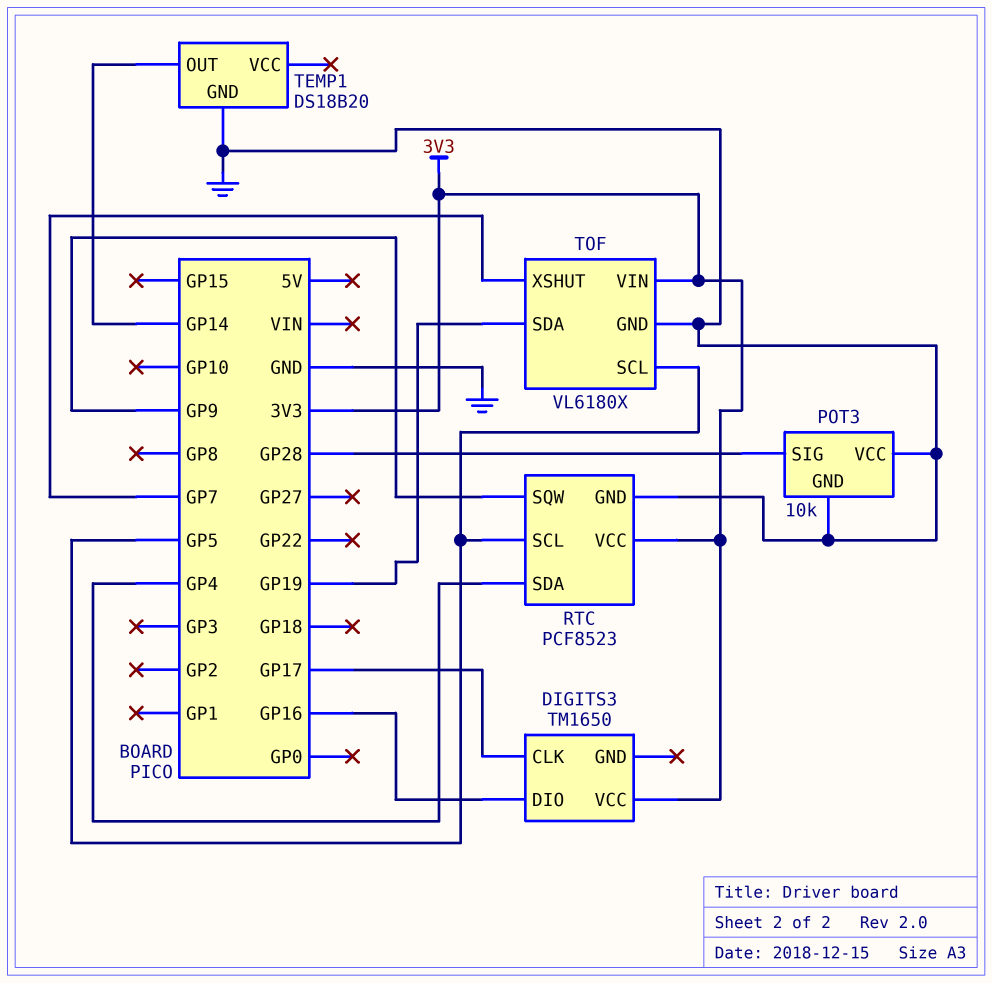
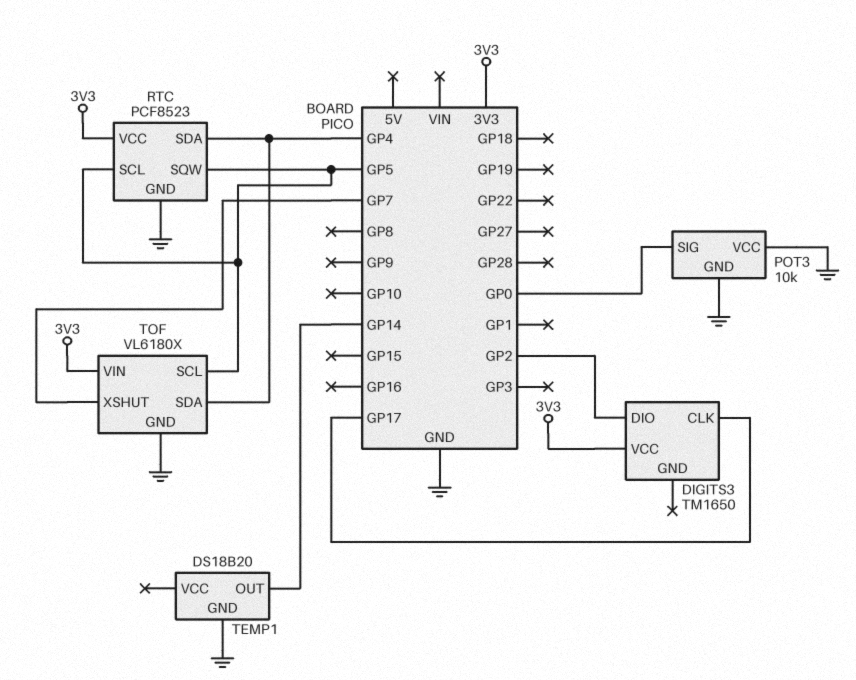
DIGITS3 pin DIO: GP16 -> GP2
POT3 pin SIG: GP28 -> GP0
RTC pin SQW: GP9 -> GP5
TOF pin SDA: GP19 -> GP4

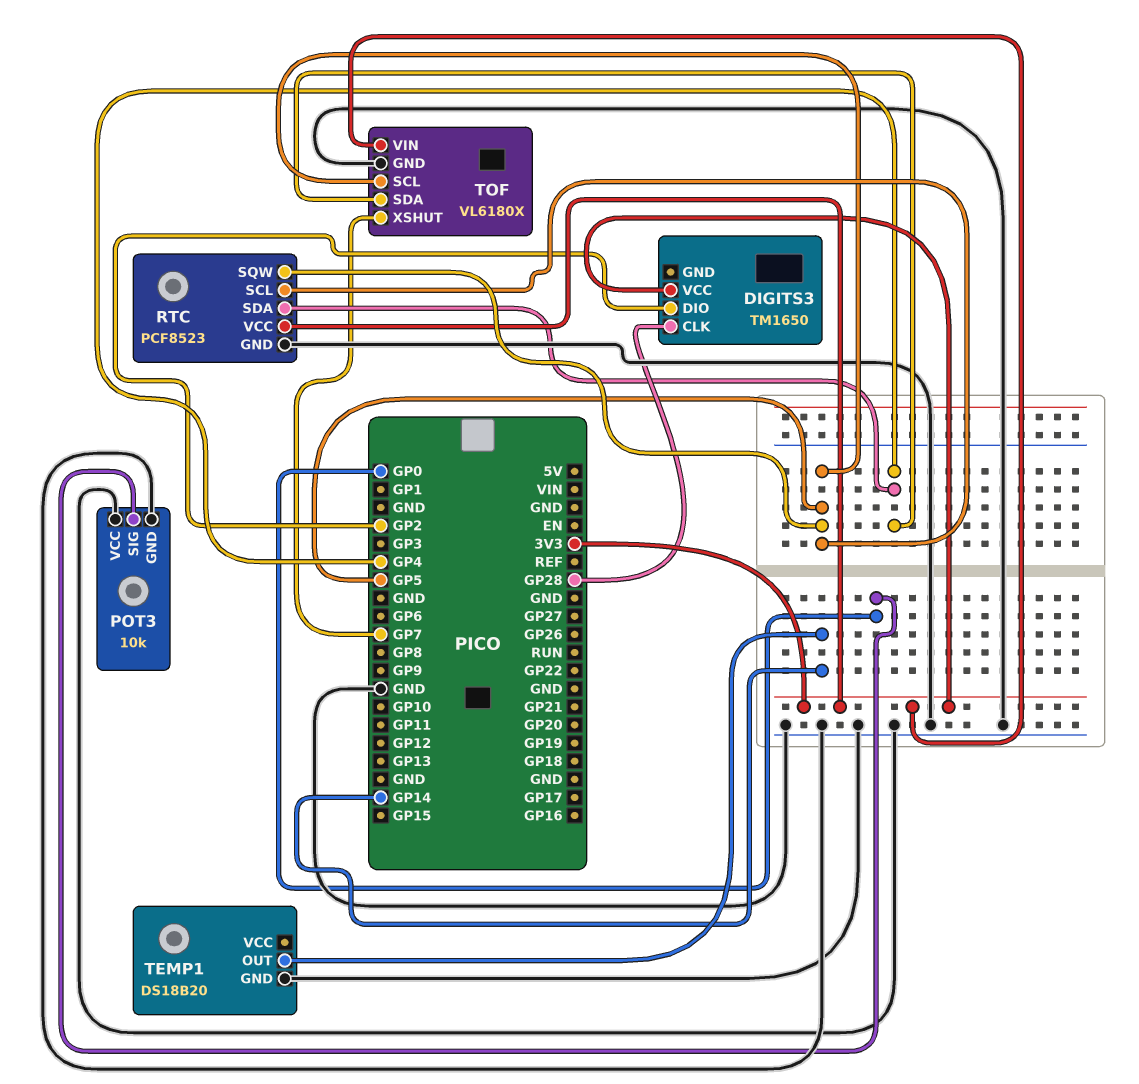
DIGITS3 pin CLK: GP17 -> GP28

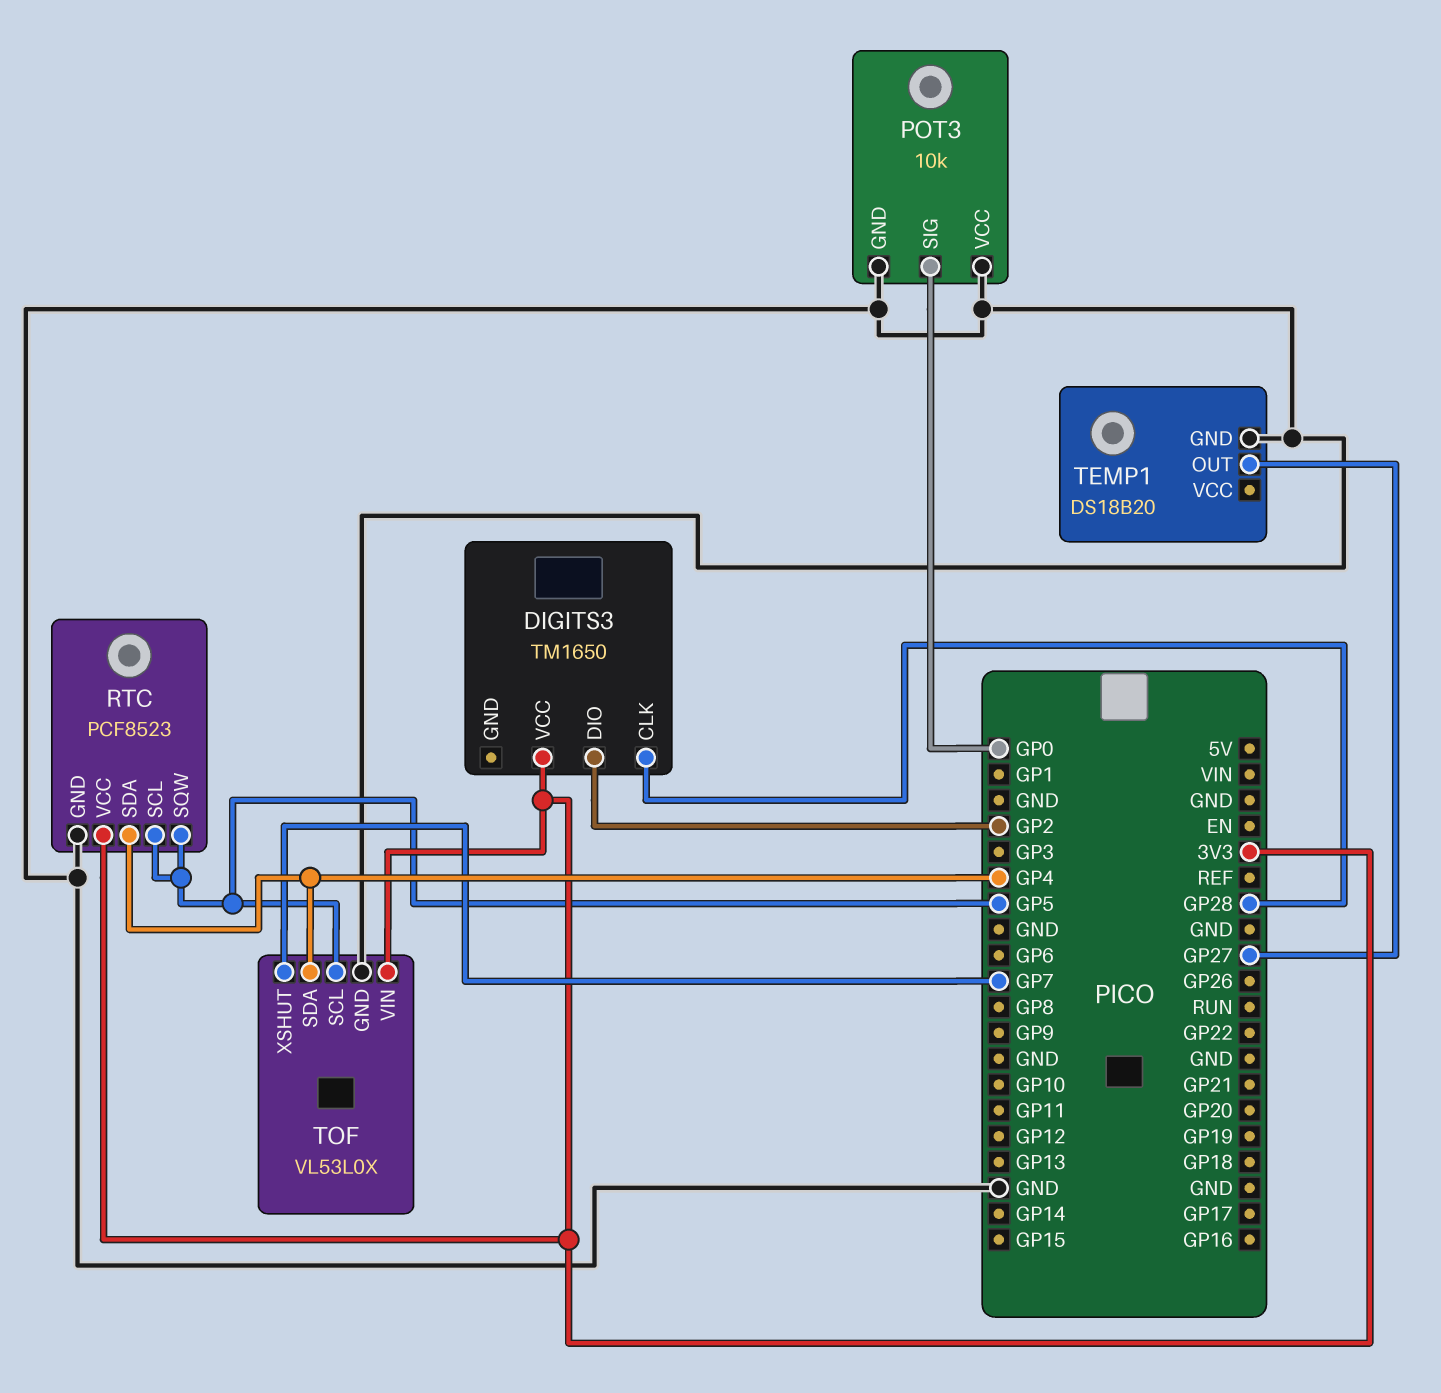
TEMP1 pin OUT: GP14 -> GP27
TOF: VL6180X -> VL53L0X

